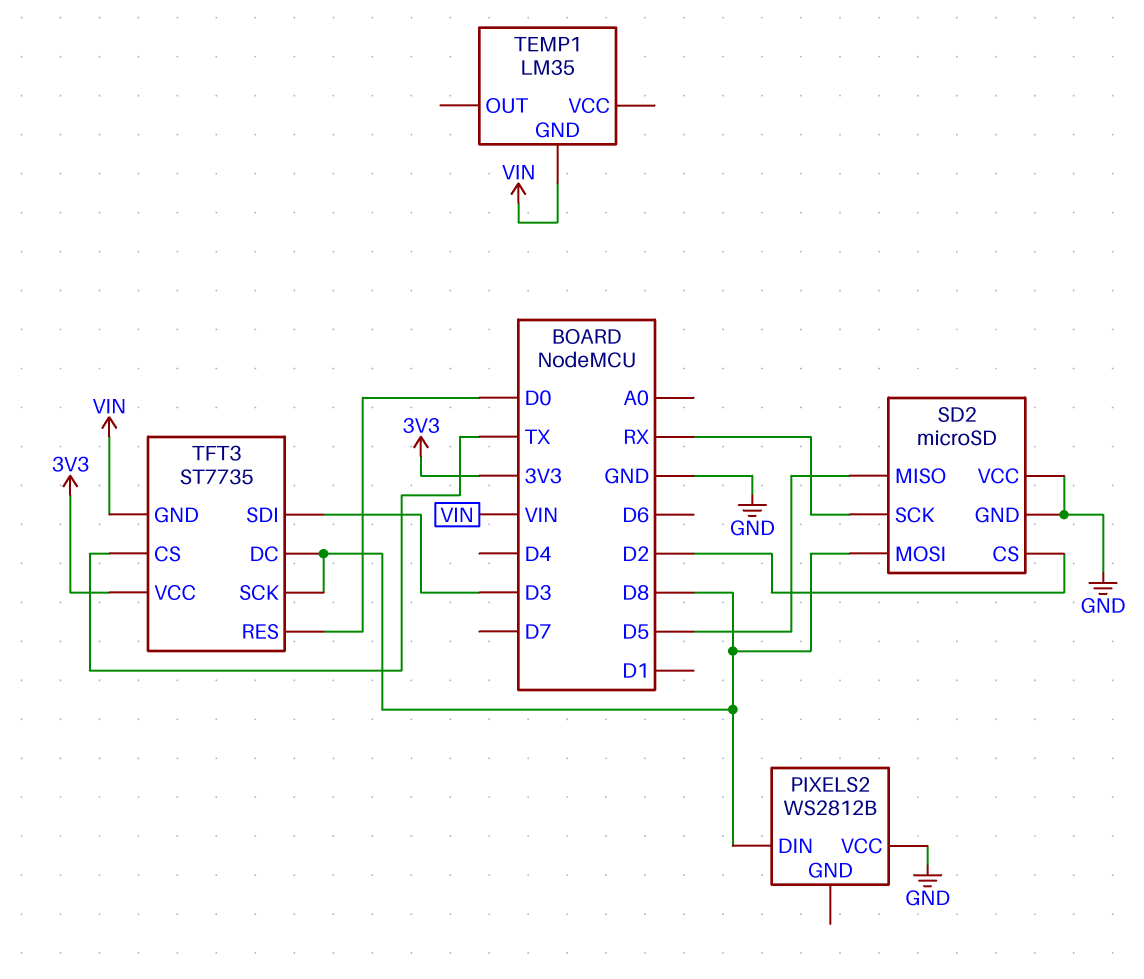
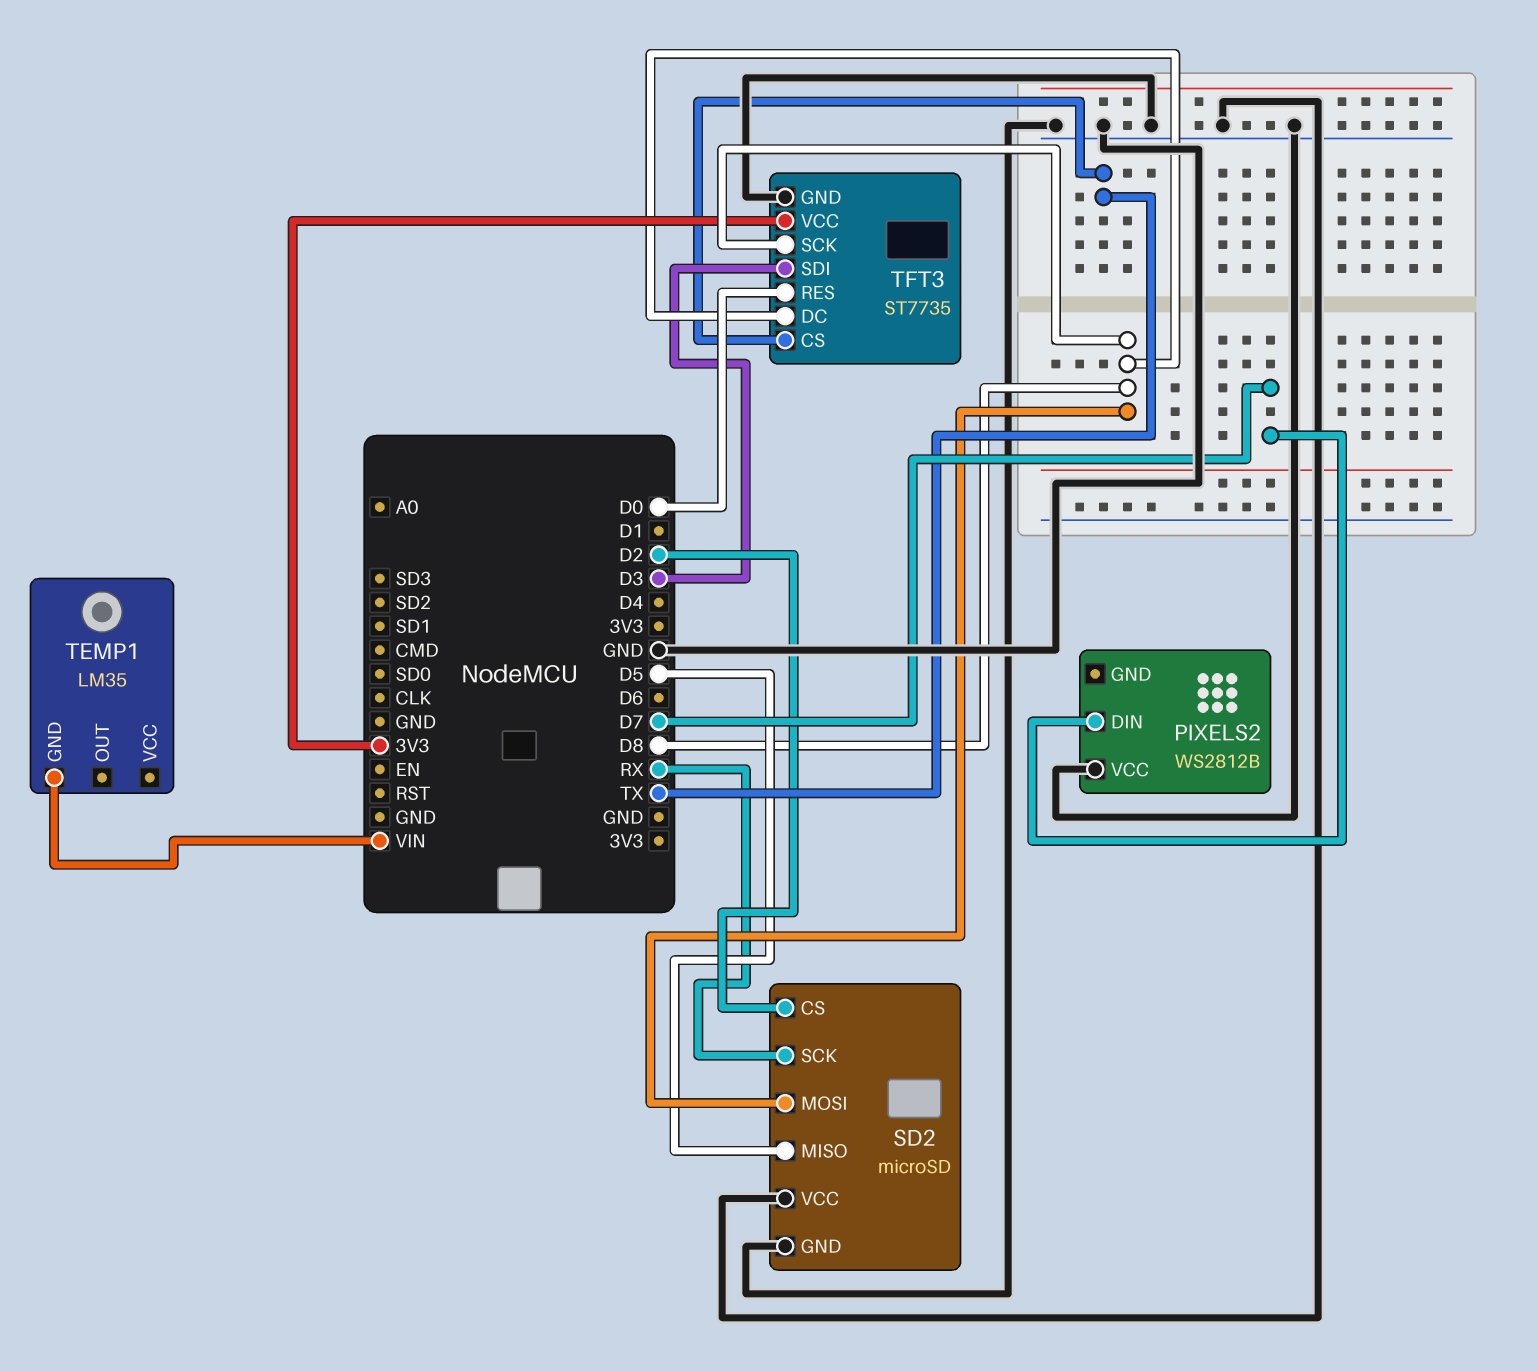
PIXELS2 pin DIN: D8 -> D7
TFT3 pin GND: VIN -> GND

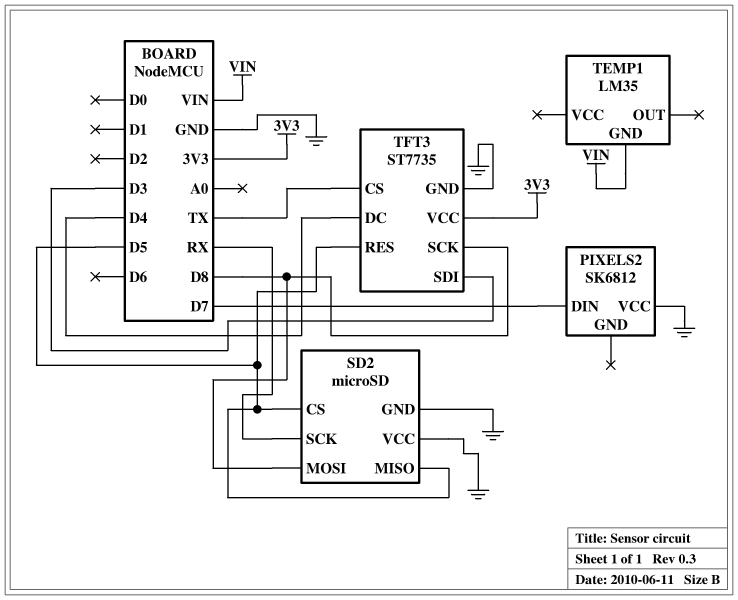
PIXELS2: WS2812B -> SK6812
SD2 pin CS: D2 -> D5
TFT3 pin DC: D8 -> D4
TFT3 pin RES: D0 -> D5

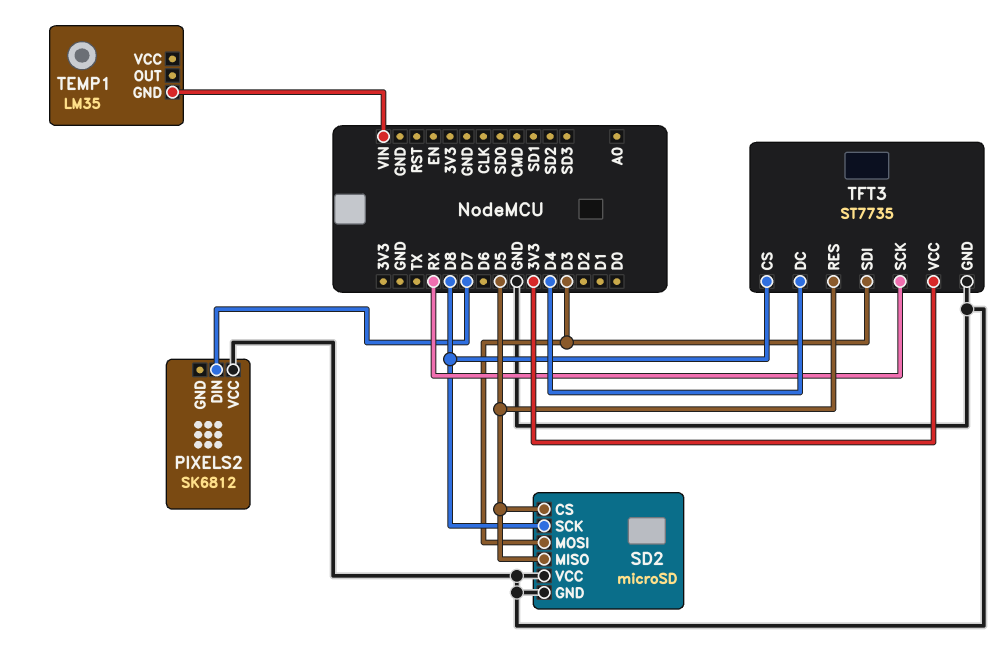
SD2 pin MOSI: D8 -> D3
SD2 pin SCK: RX -> D8
TFT3 pin CS: TX -> D8
TFT3 pin SCK: D8 -> RX

